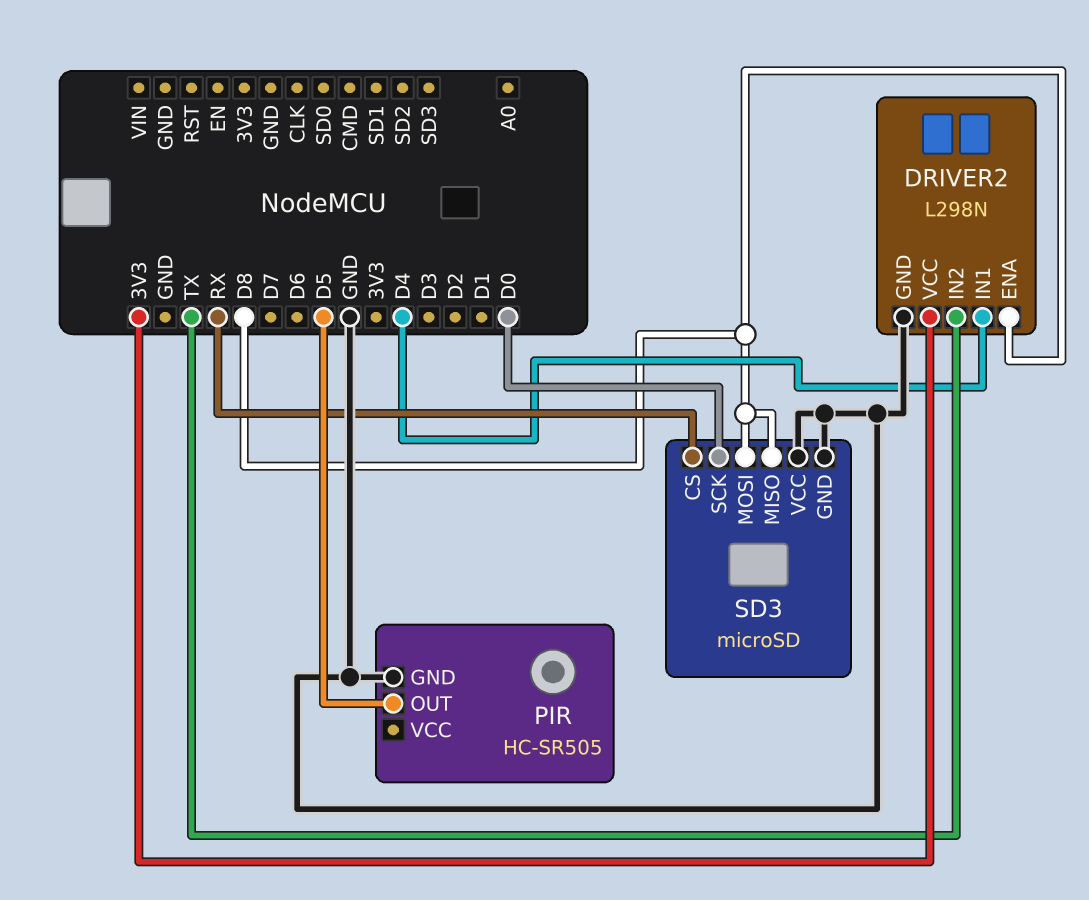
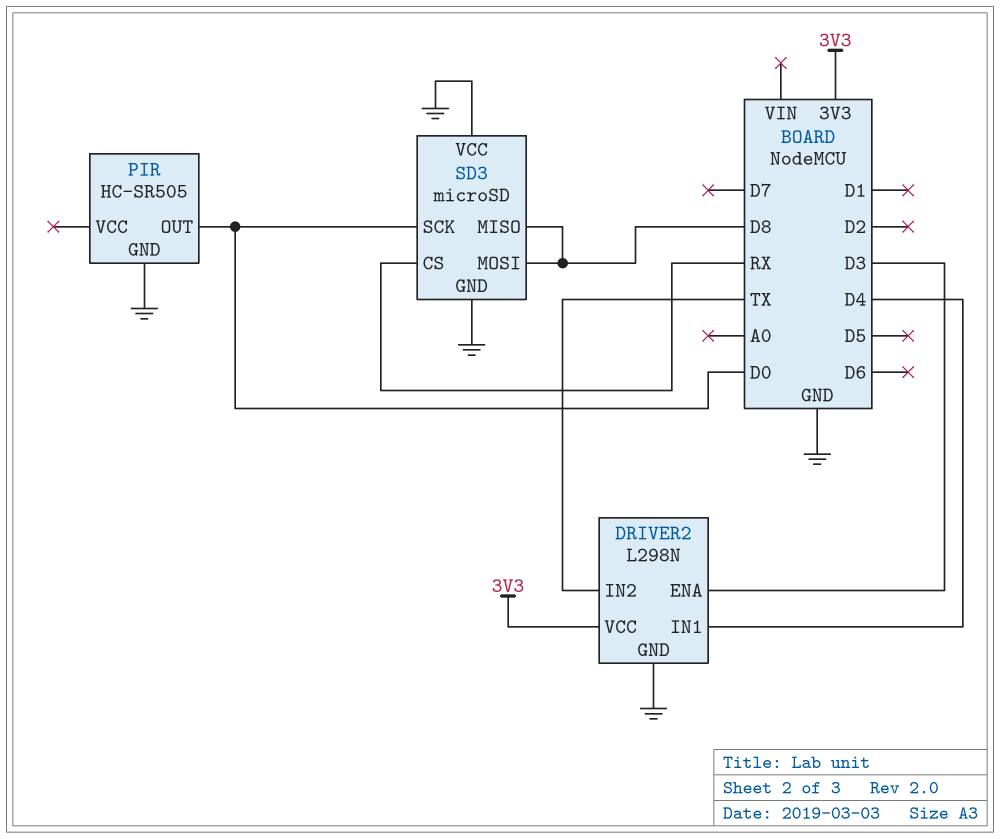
DRIVER2 pin ENA: D8 -> D3
PIR pin OUT: D5 -> D0

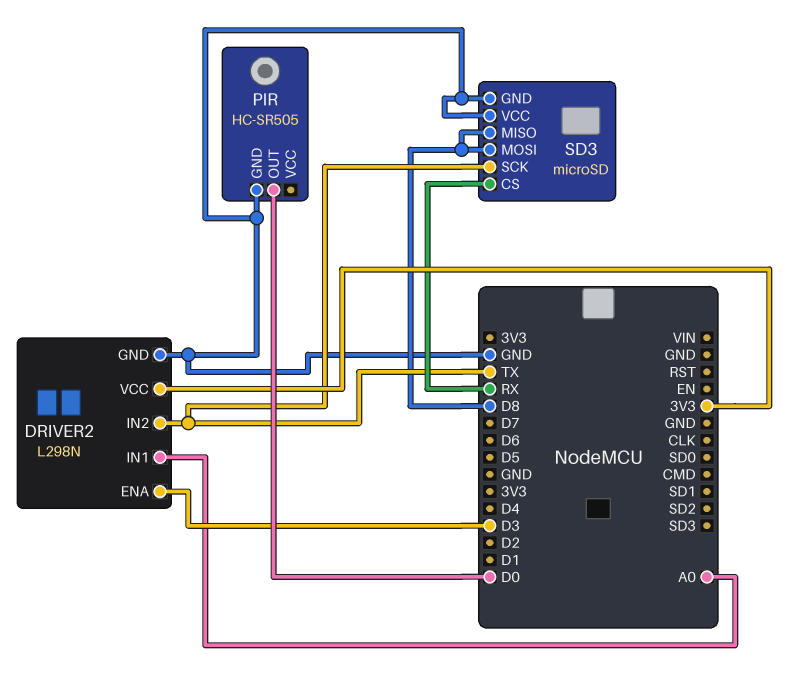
DRIVER2 pin IN1: D4 -> A0
SD3 pin SCK: D0 -> TX

